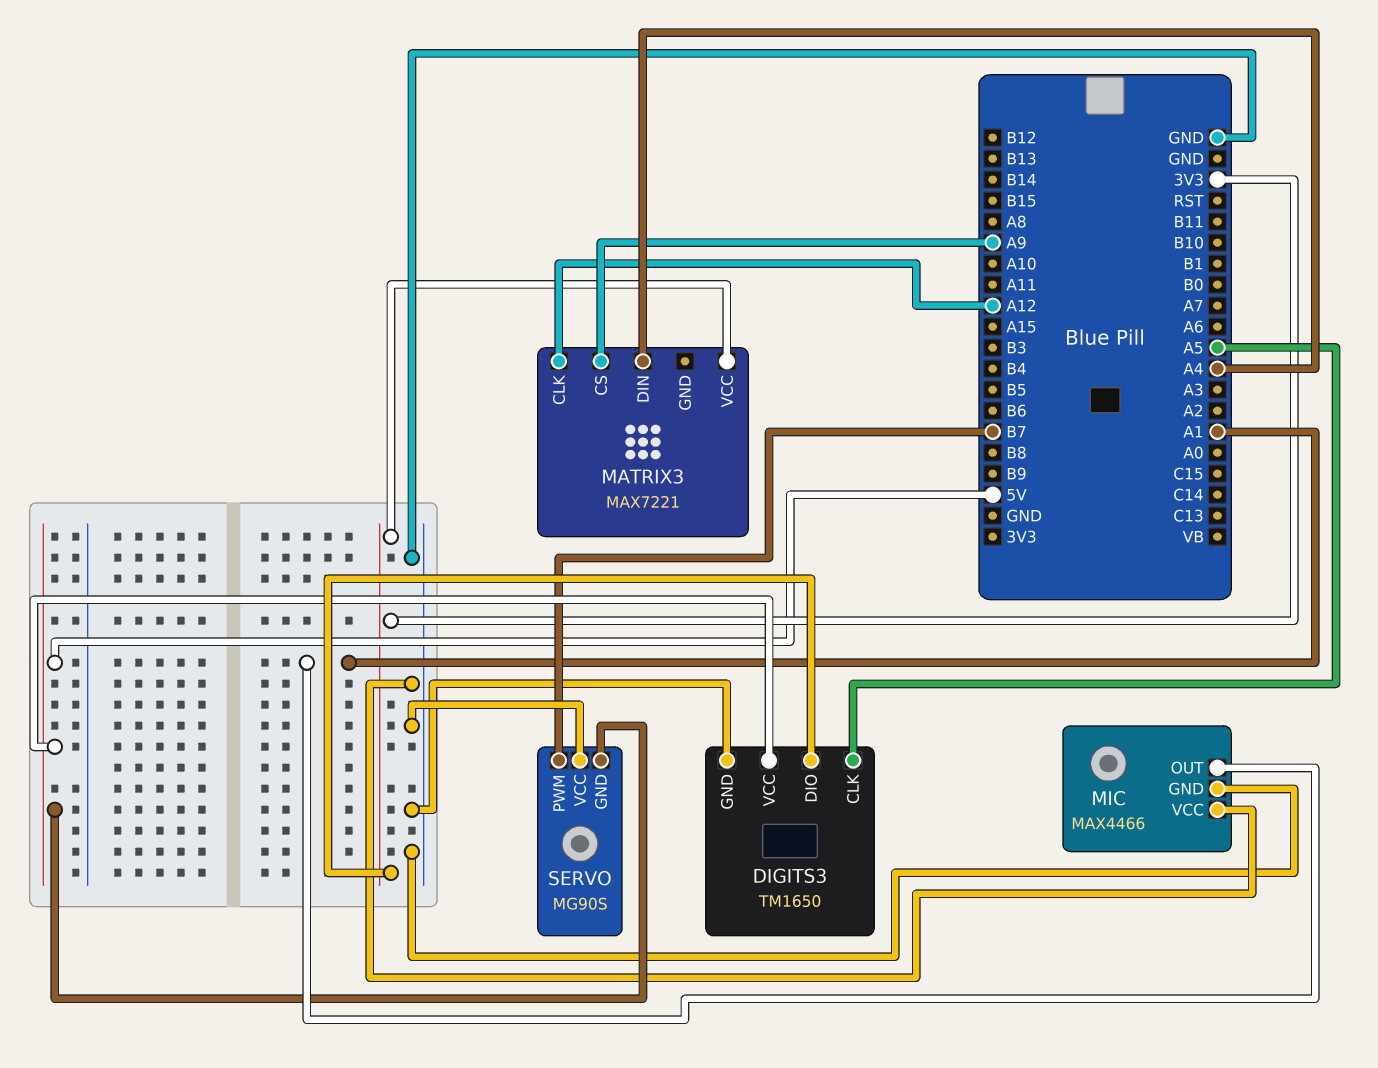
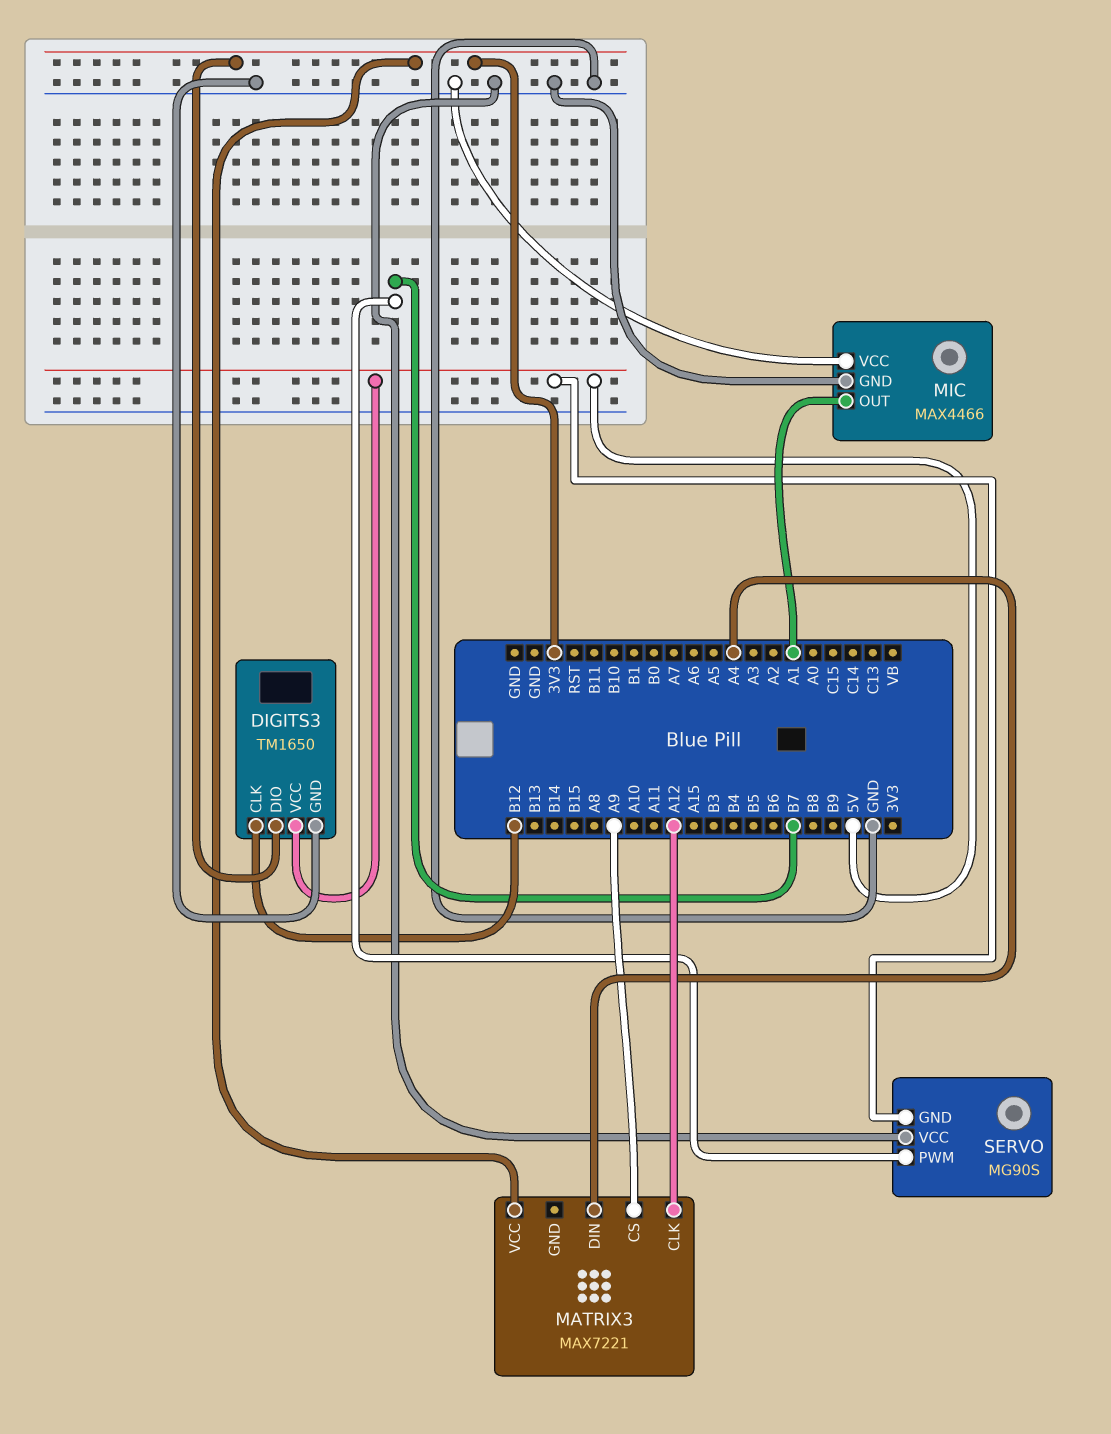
DIGITS3 pin CLK: A5 -> B12

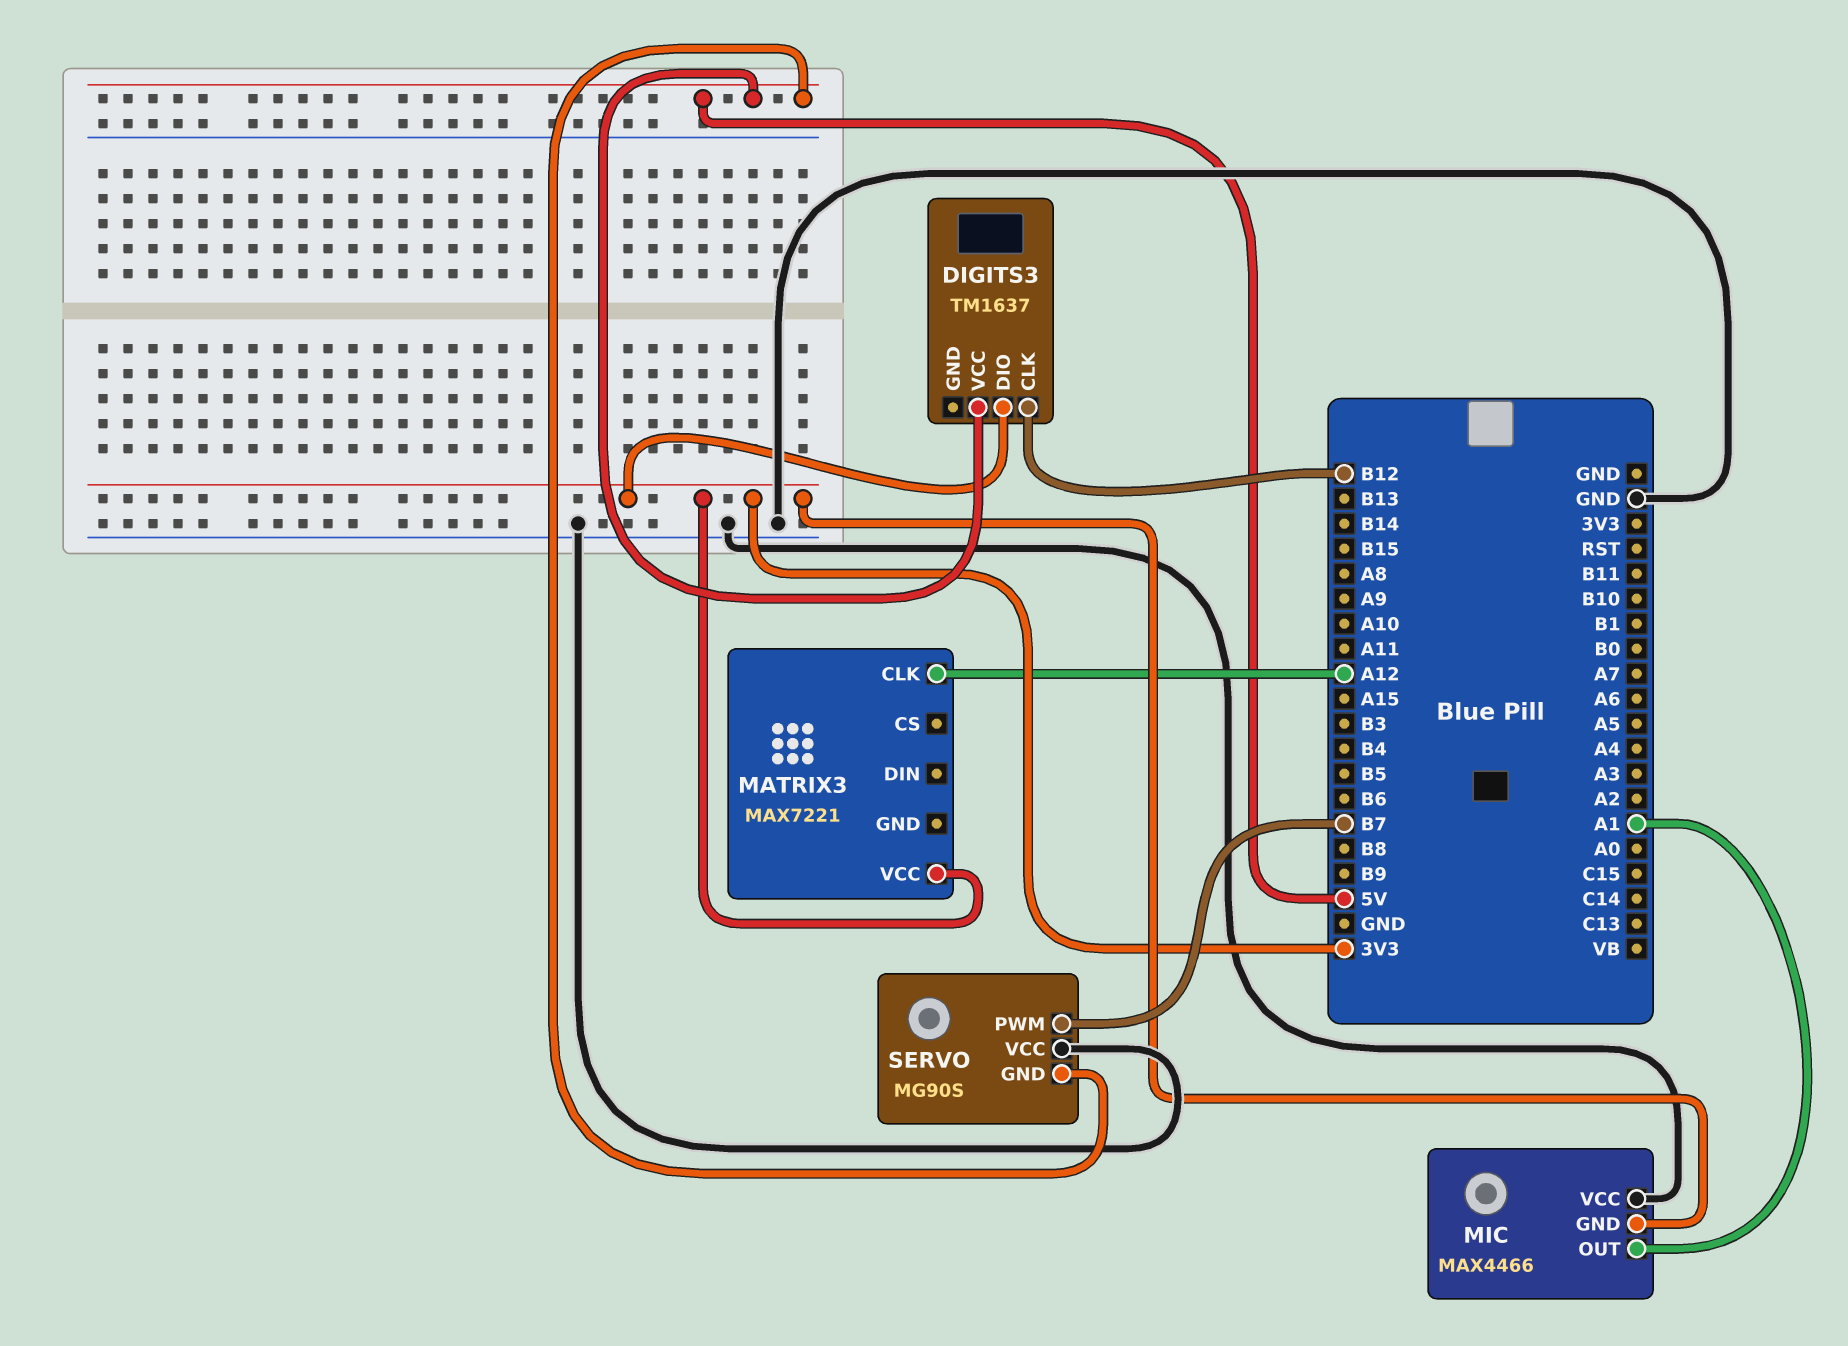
DIGITS3: TM1650 -> TM1637
DIGITS3 pin GND: GND -> none
MATRIX3 pin CS: A9 -> none
MATRIX3 pin DIN: A4 -> none
MIC pin GND: GND -> 3V3

